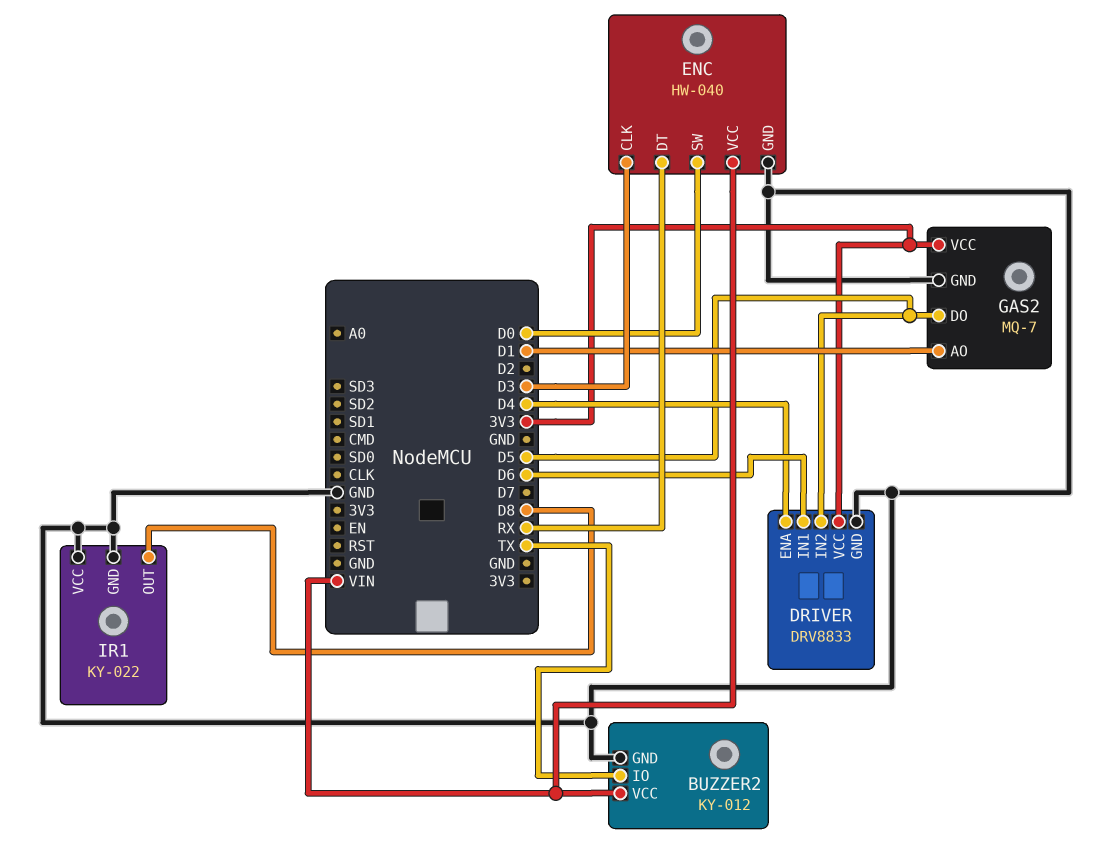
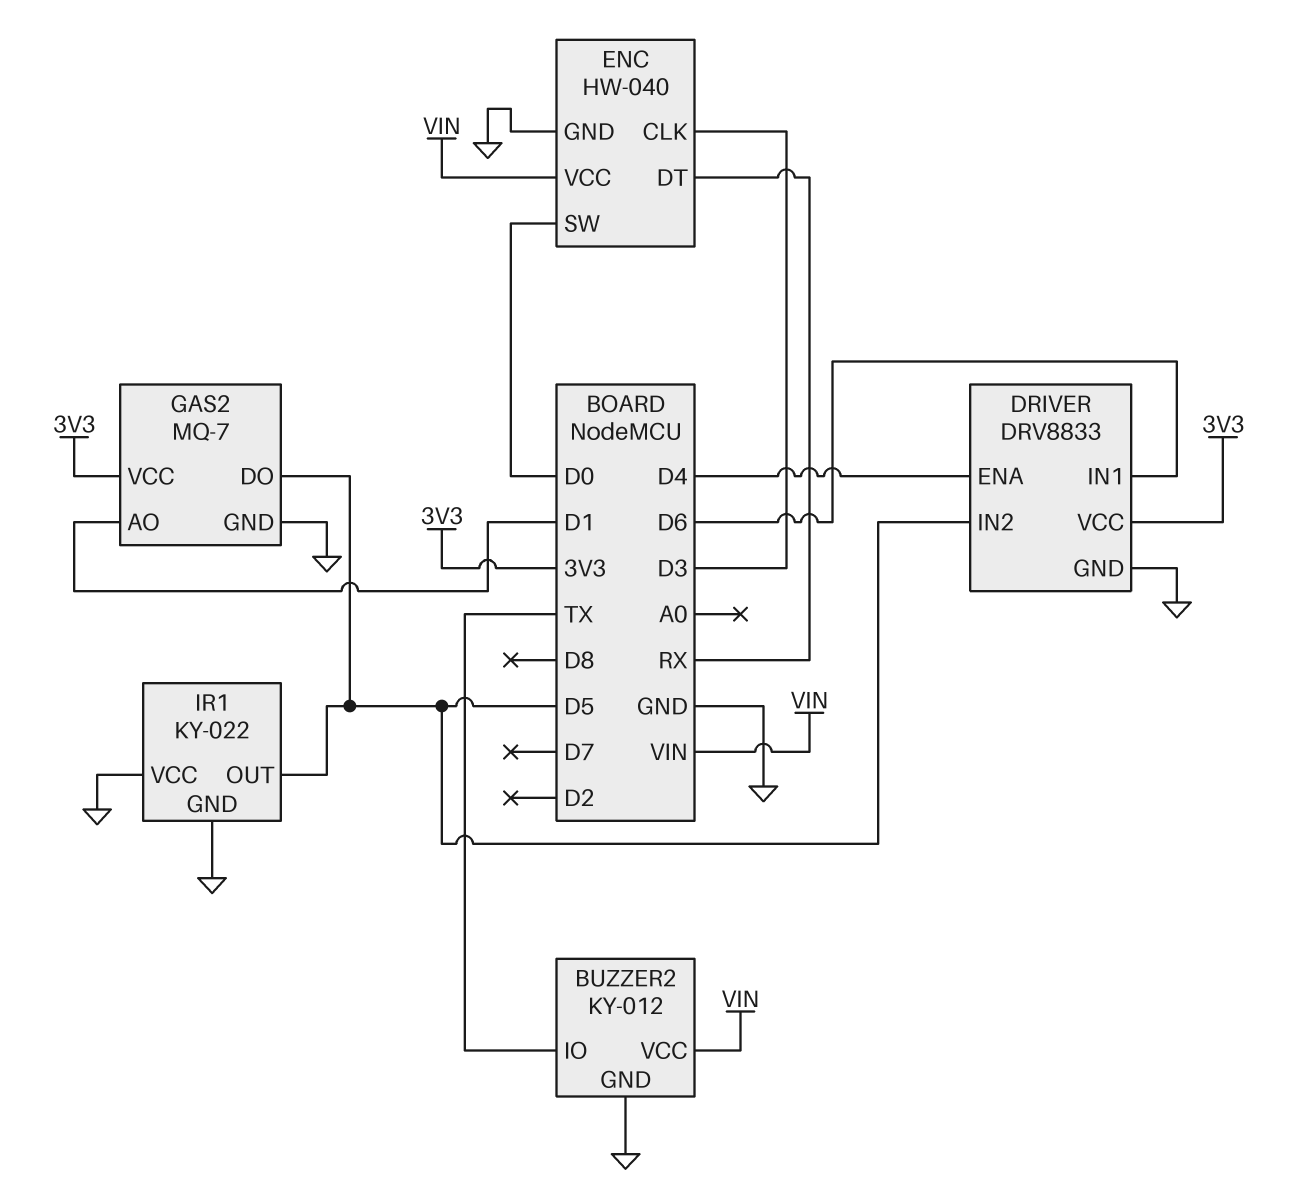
IR1 pin OUT: D8 -> D5

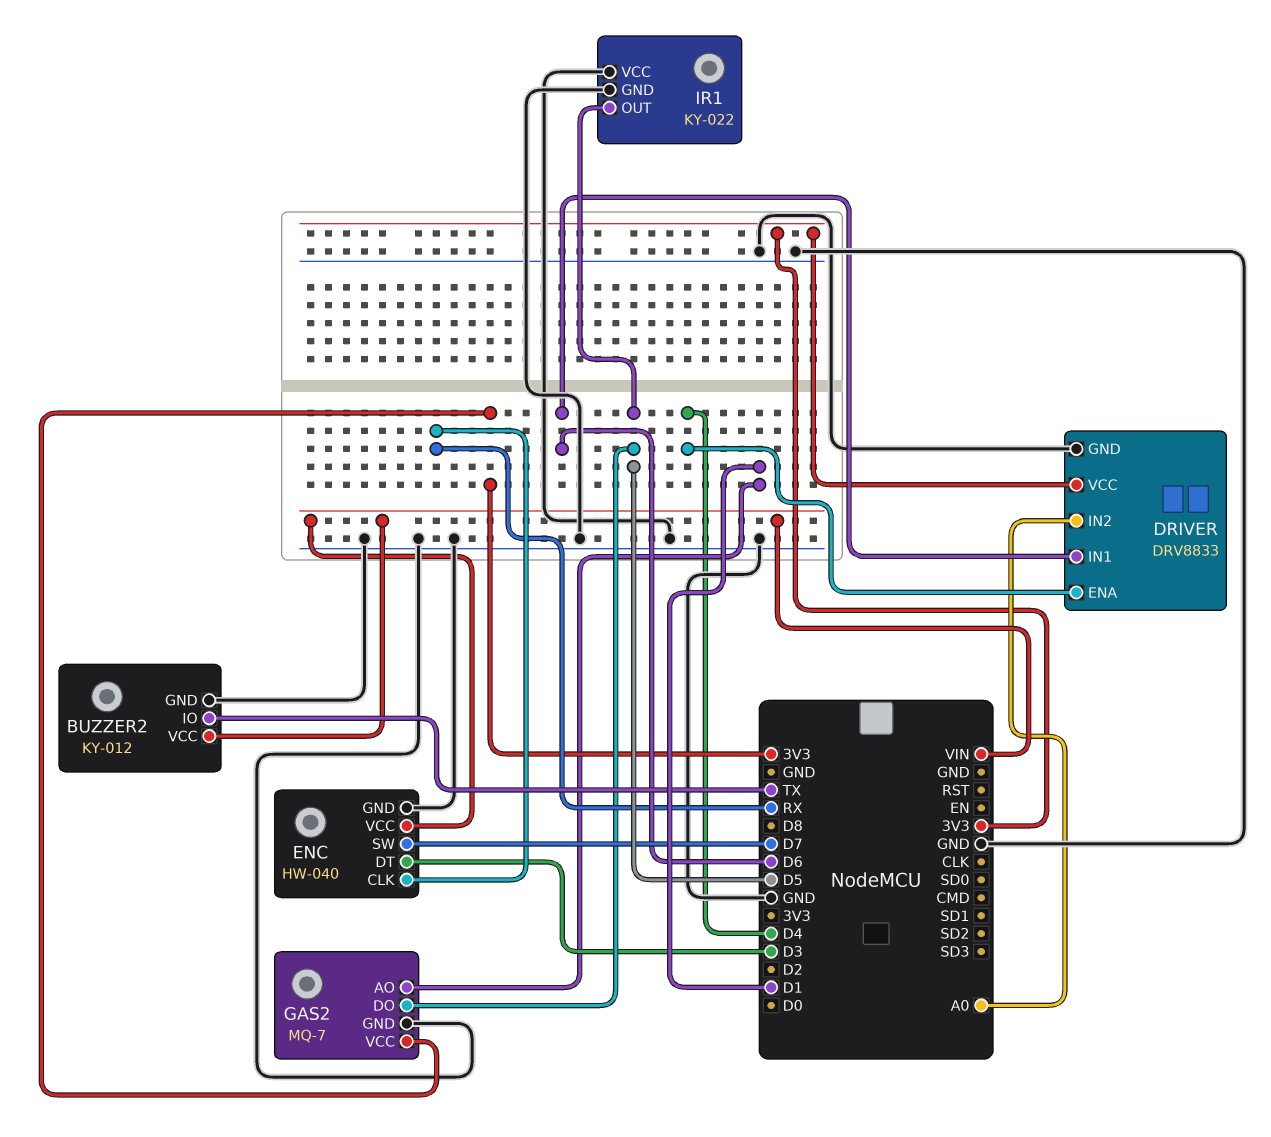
DRIVER pin IN2: D5 -> A0
ENC pin CLK: D3 -> RX
ENC pin DT: RX -> D3
ENC pin SW: D0 -> D7

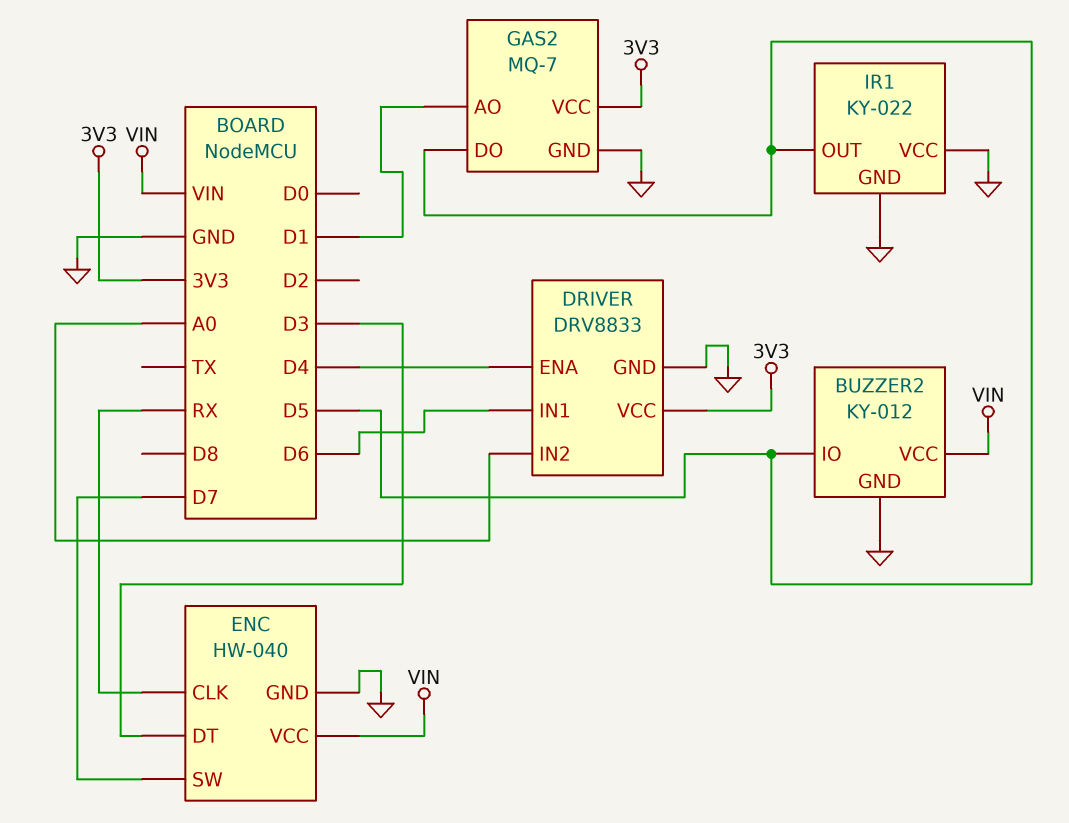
BUZZER2 pin IO: TX -> D5

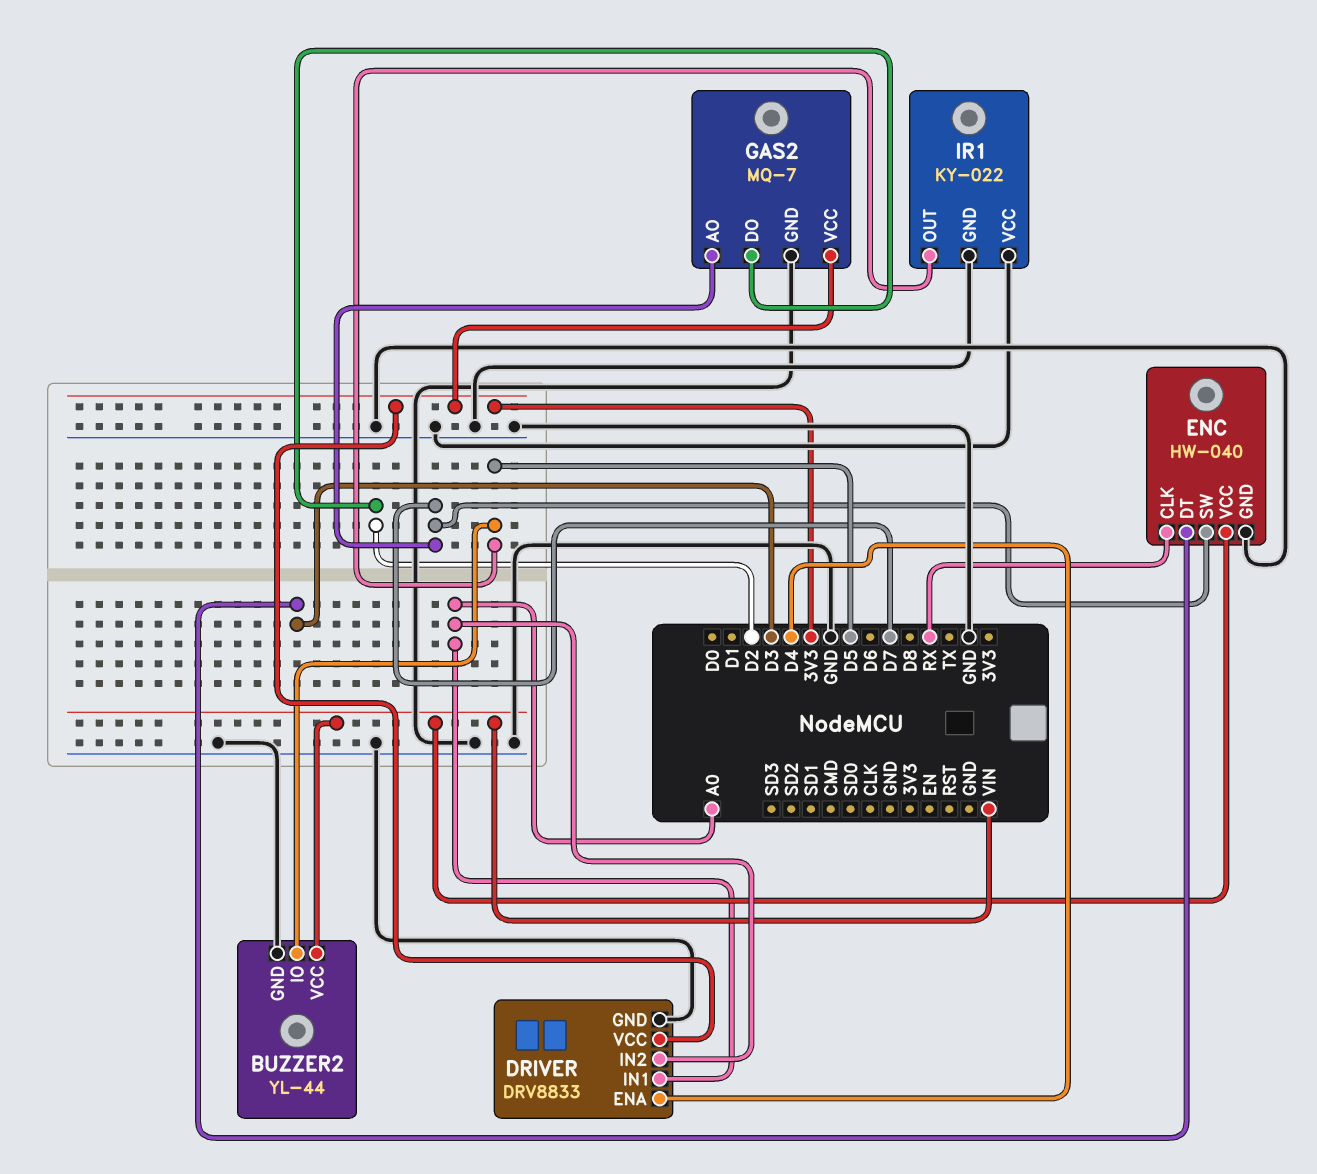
BUZZER2: KY-012 -> YL-44
DRIVER pin IN1: D6 -> A0
GAS2 pin AO: D1 -> D7
GAS2 pin DO: D5 -> D2

